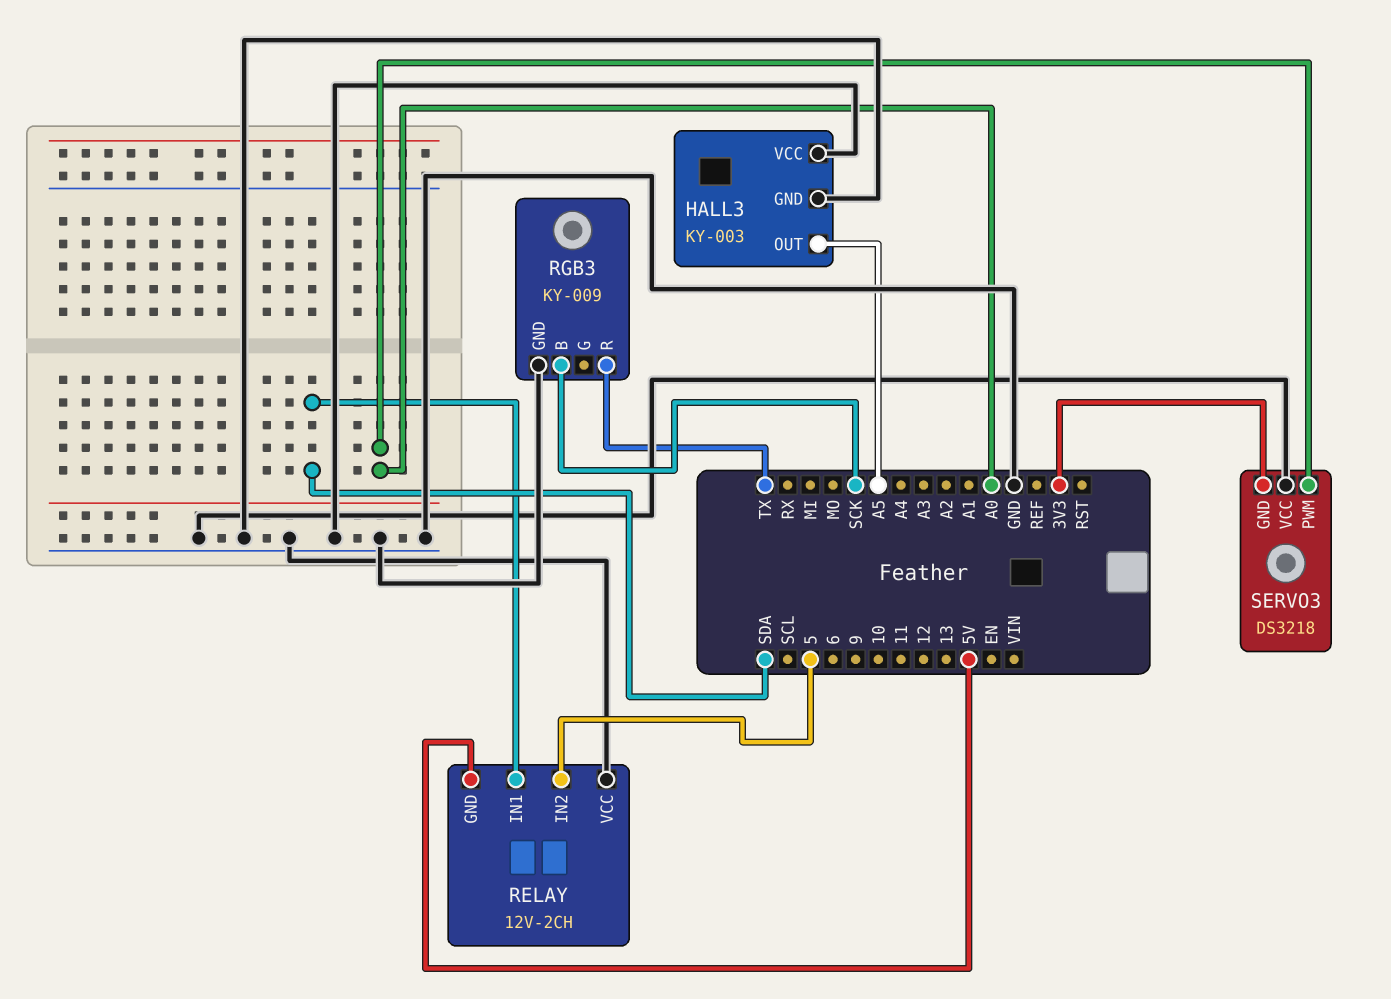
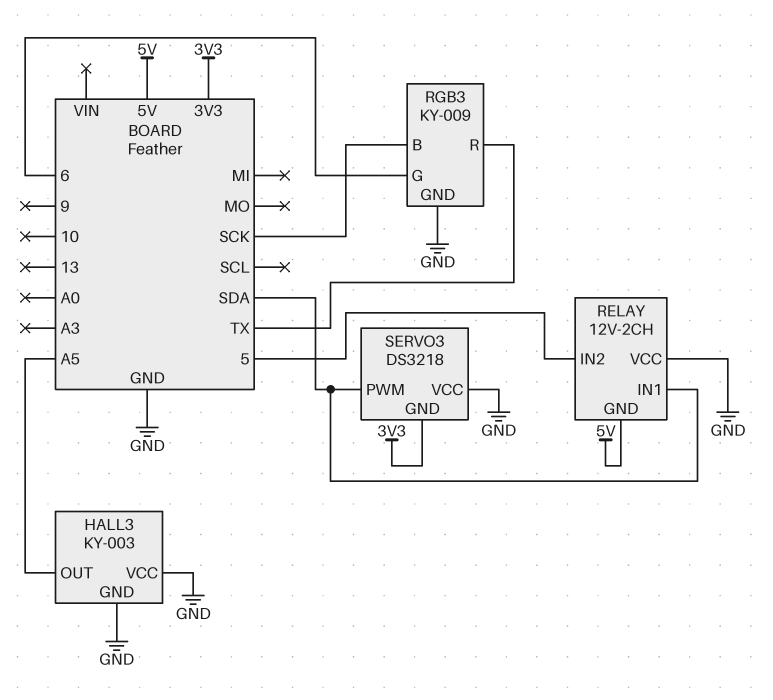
RGB3 pin G: none -> 6
SERVO3 pin PWM: A0 -> SDA

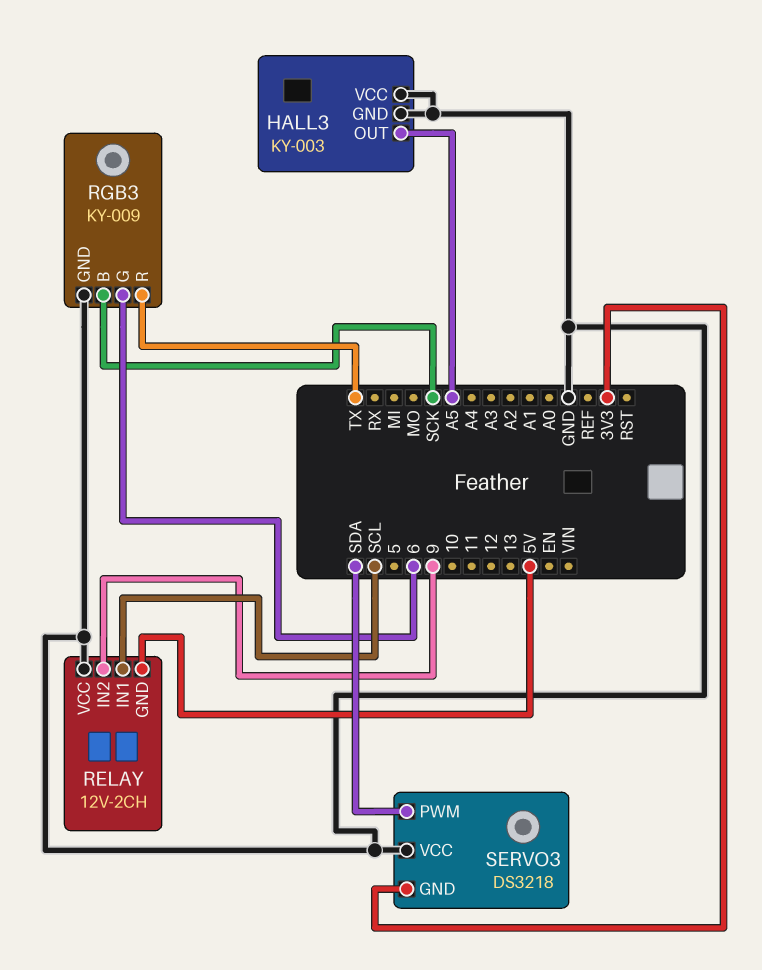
RELAY pin IN1: SDA -> SCL
RELAY pin IN2: 5 -> 9

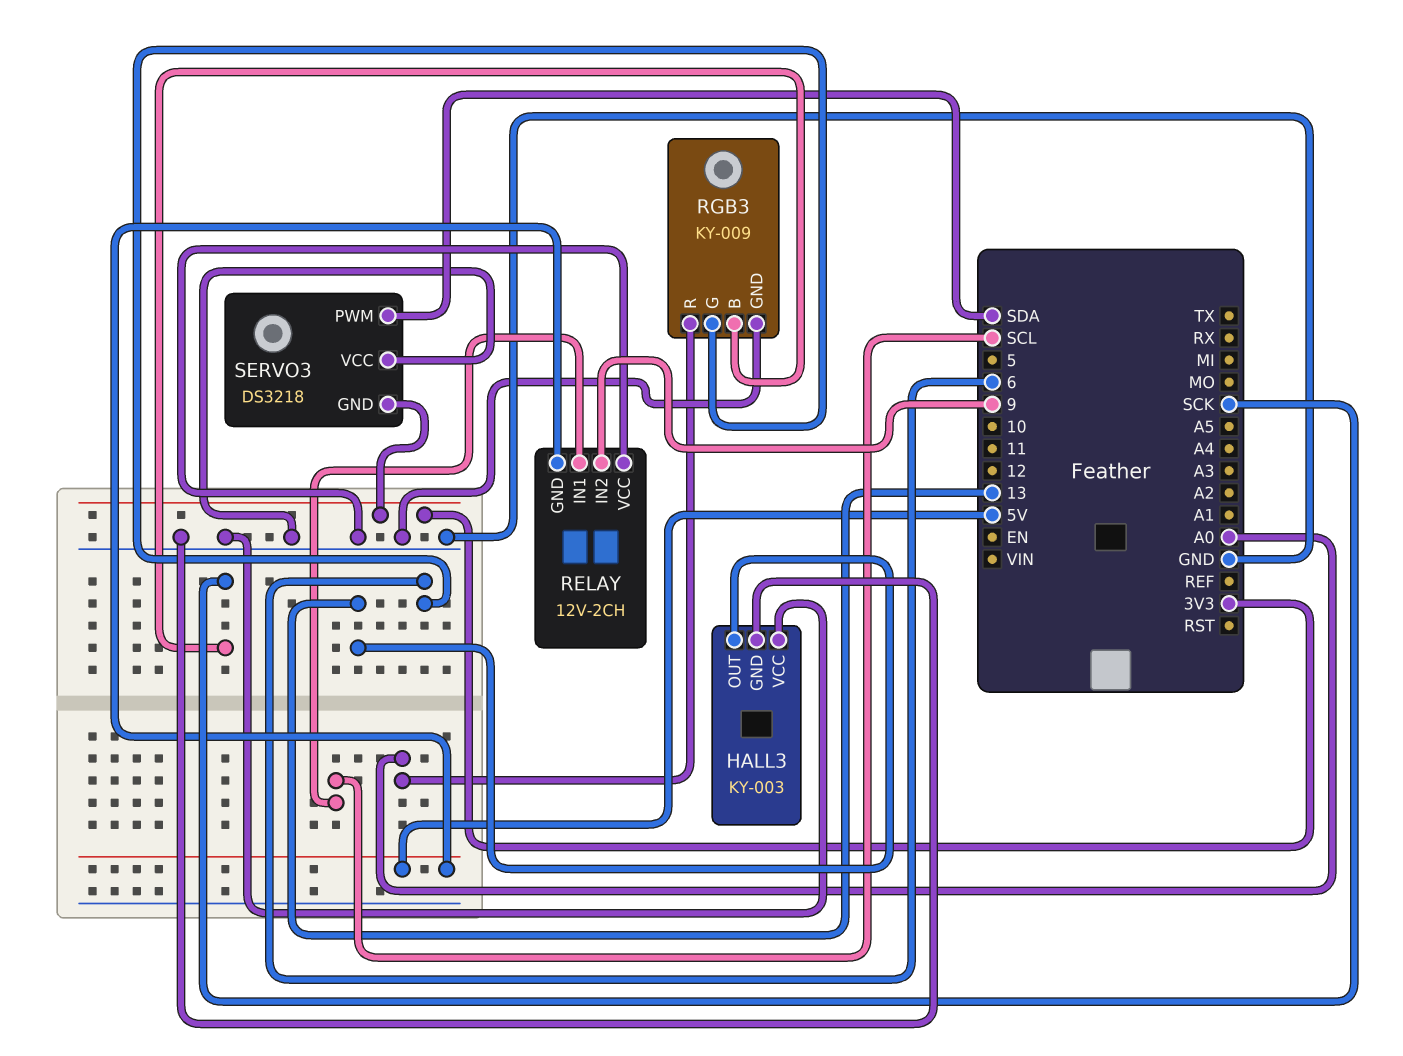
HALL3 pin OUT: A5 -> 13
RGB3 pin R: TX -> A0

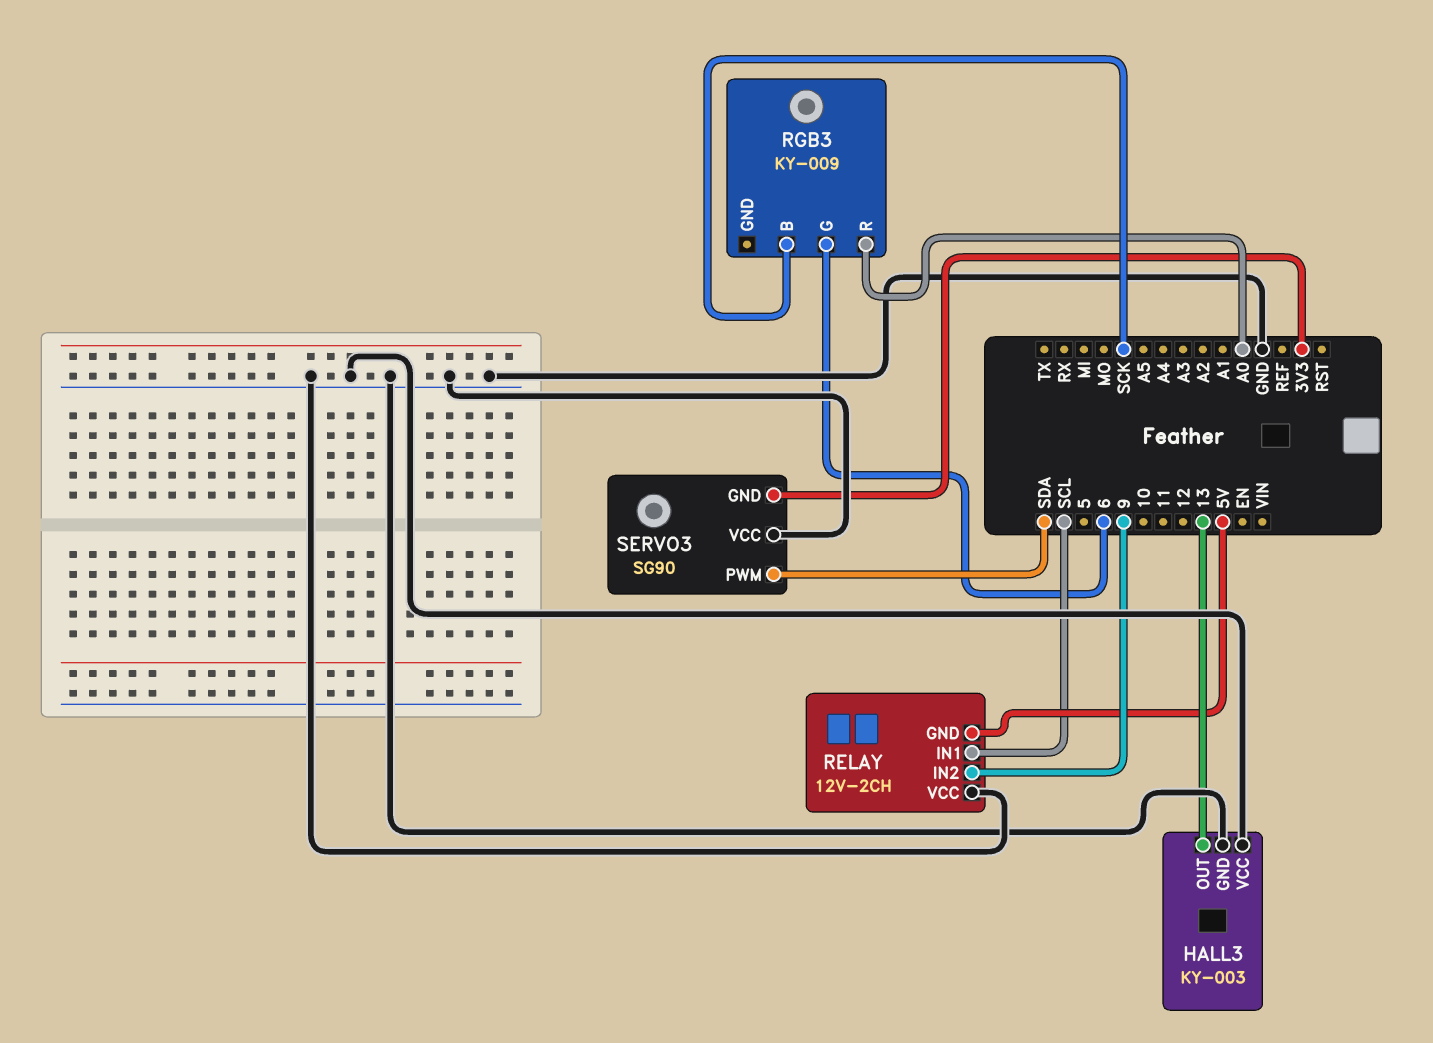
RGB3 pin GND: GND -> none
SERVO3: DS3218 -> SG90

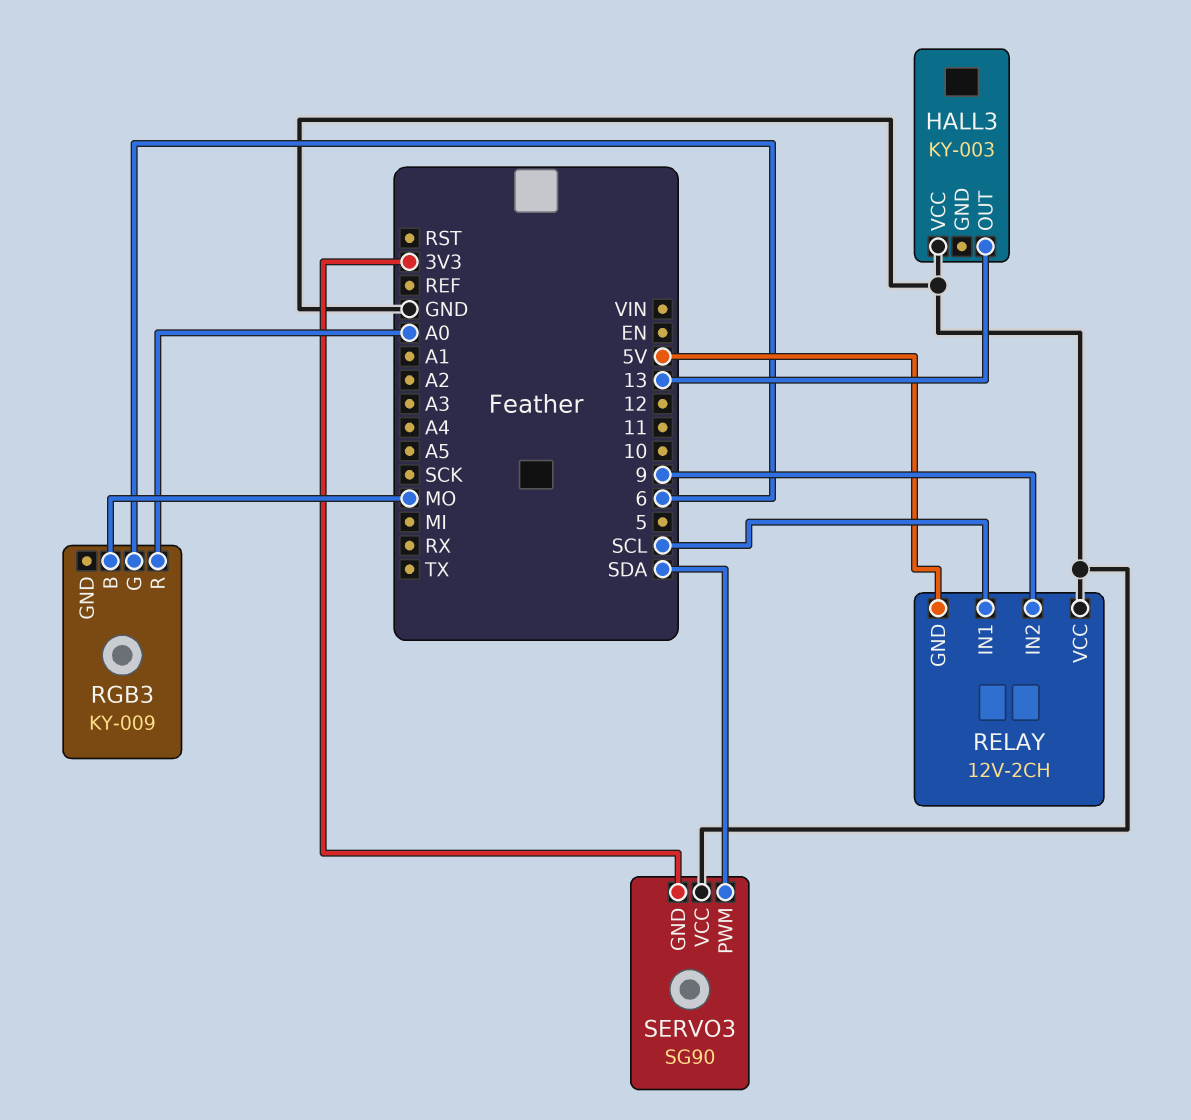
HALL3 pin GND: GND -> none
RGB3 pin B: SCK -> MO

